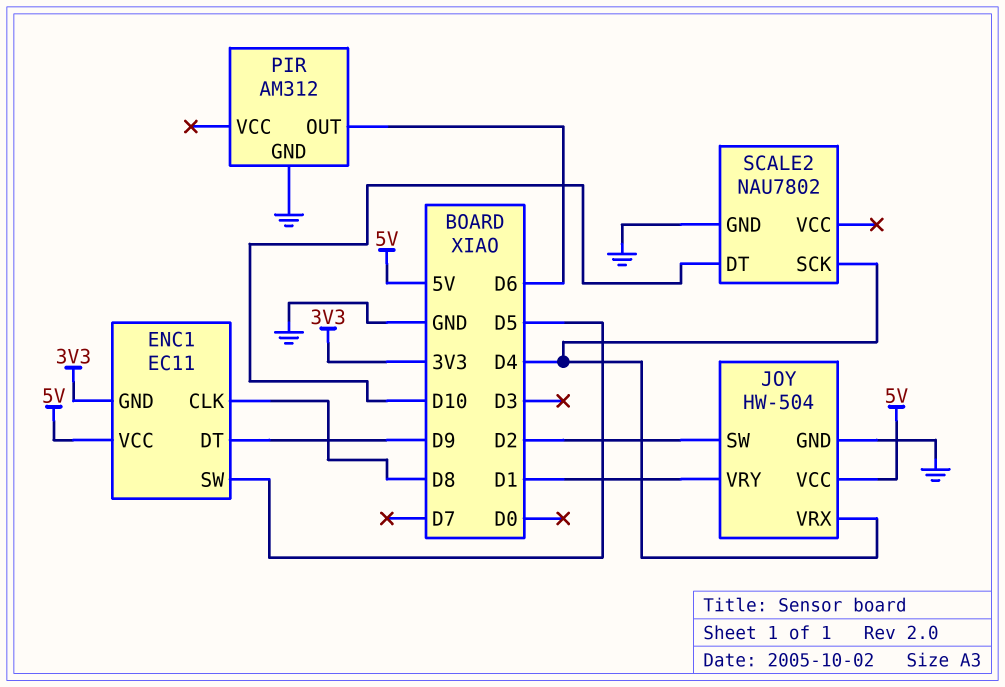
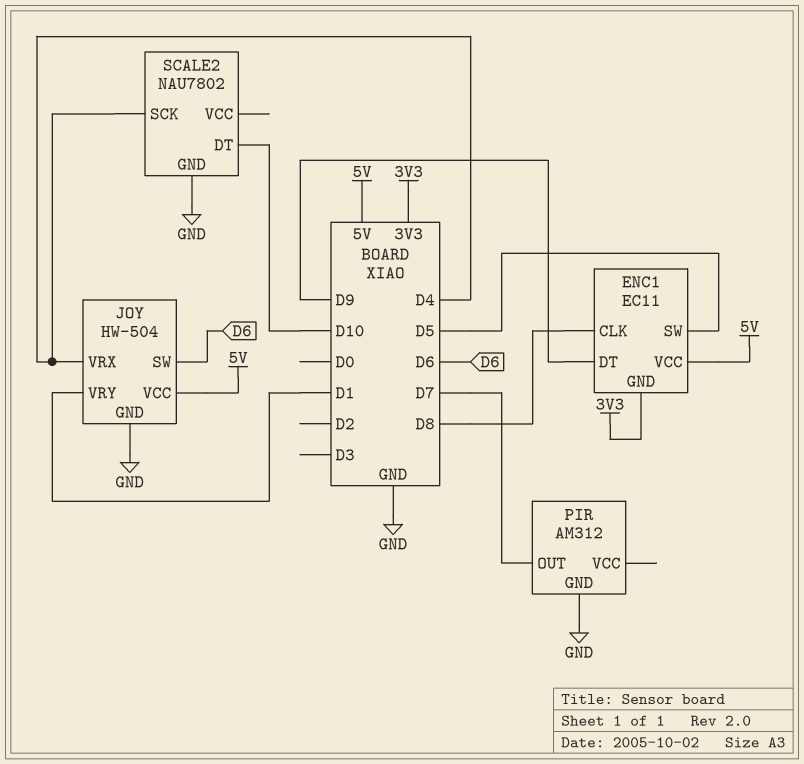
JOY pin SW: D2 -> D6
PIR pin OUT: D6 -> D7

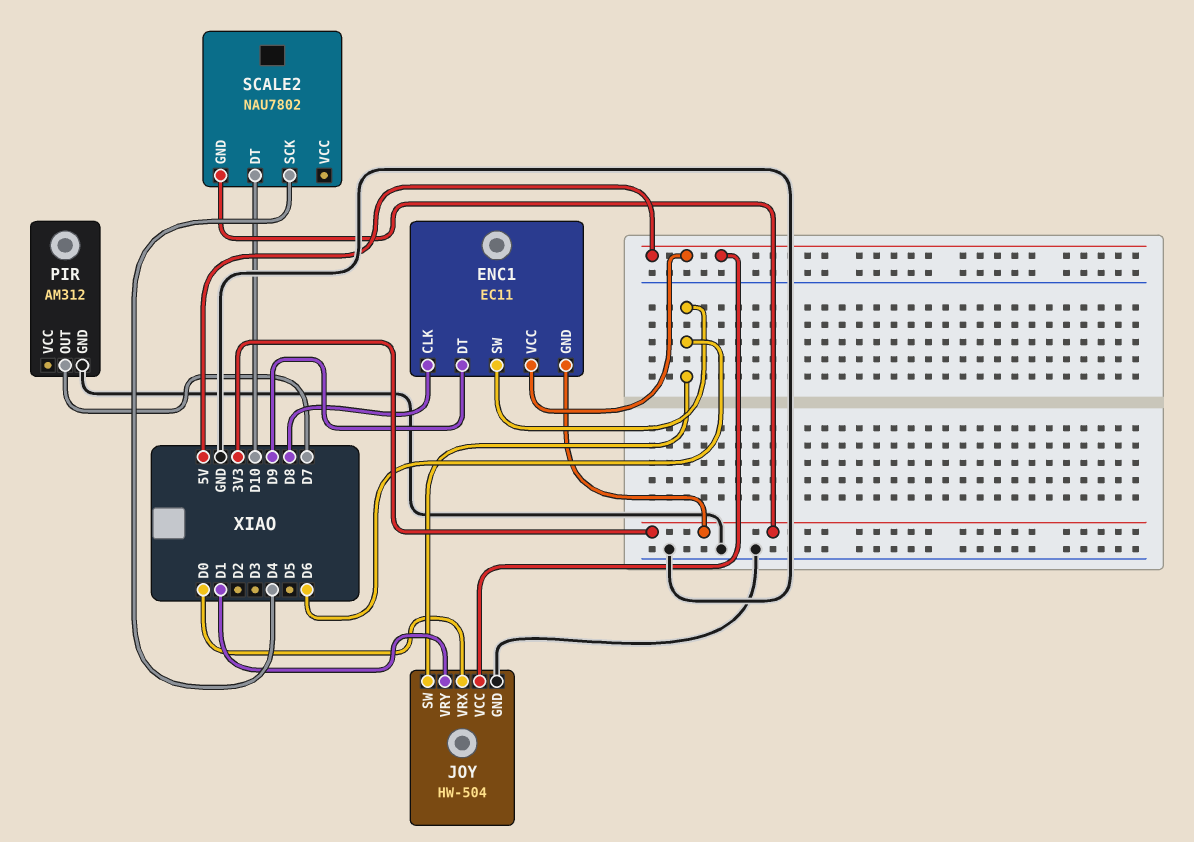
ENC1 pin SW: D5 -> D6
JOY pin VRX: D4 -> D0
SCALE2 pin GND: GND -> 3V3

